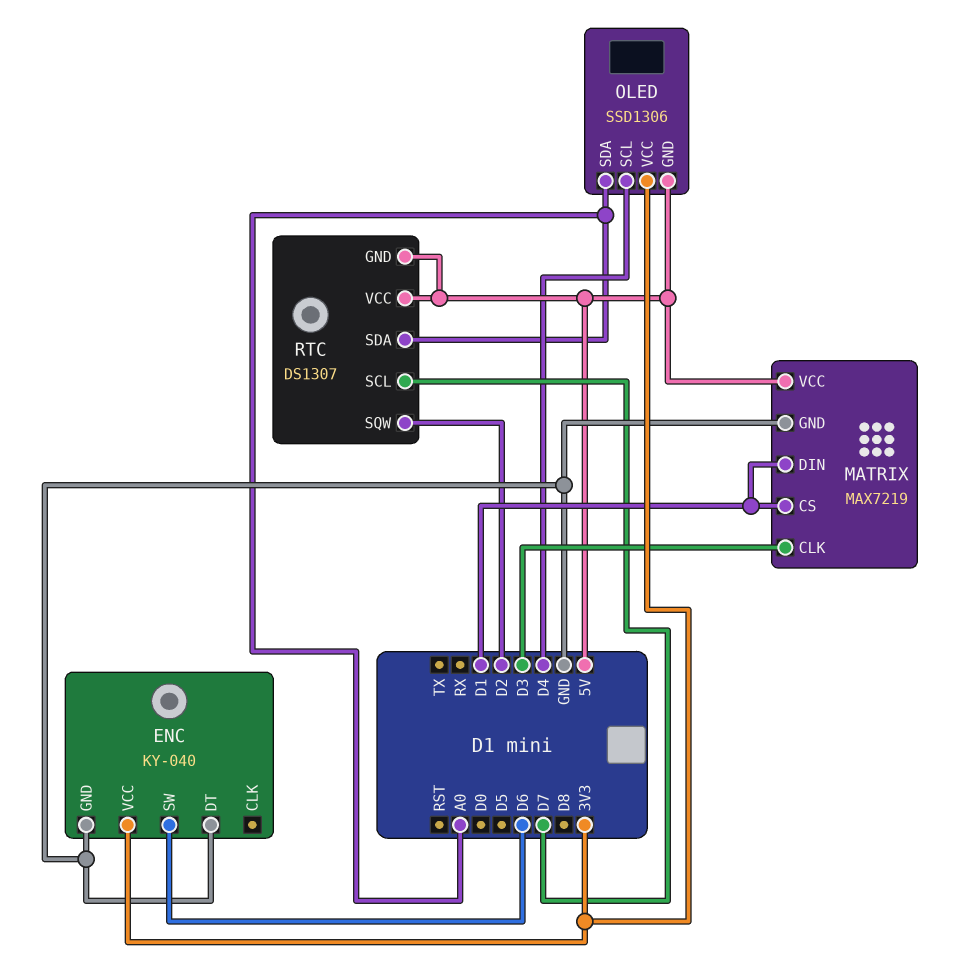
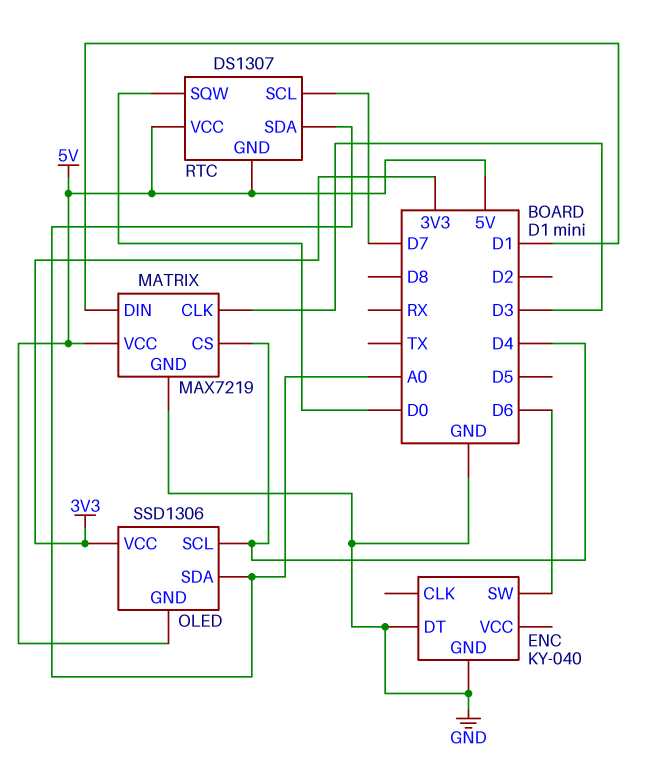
ENC pin VCC: 3V3 -> none
MATRIX pin CS: D1 -> D4
RTC pin SQW: D2 -> D0

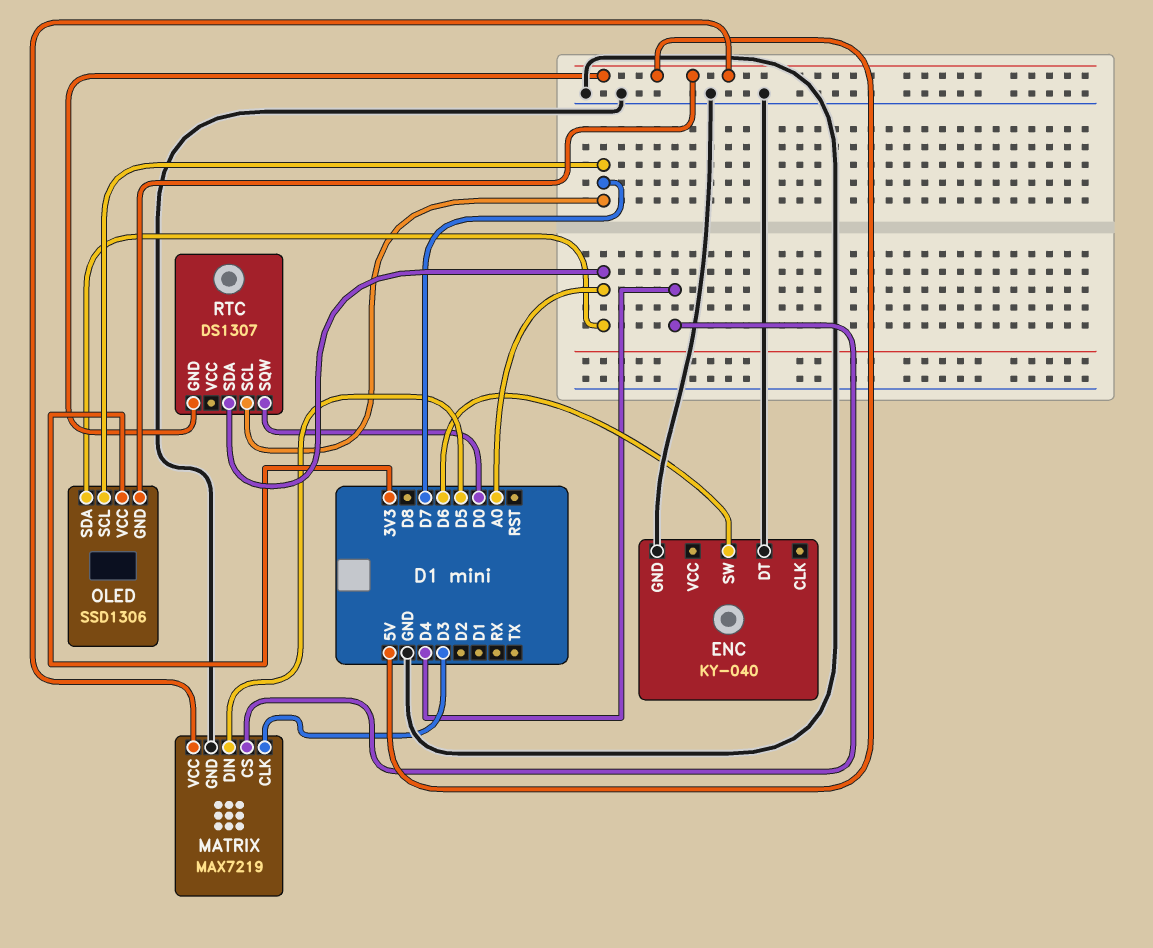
MATRIX pin DIN: D1 -> D5
OLED pin SCL: D4 -> D7
RTC pin VCC: 5V -> none

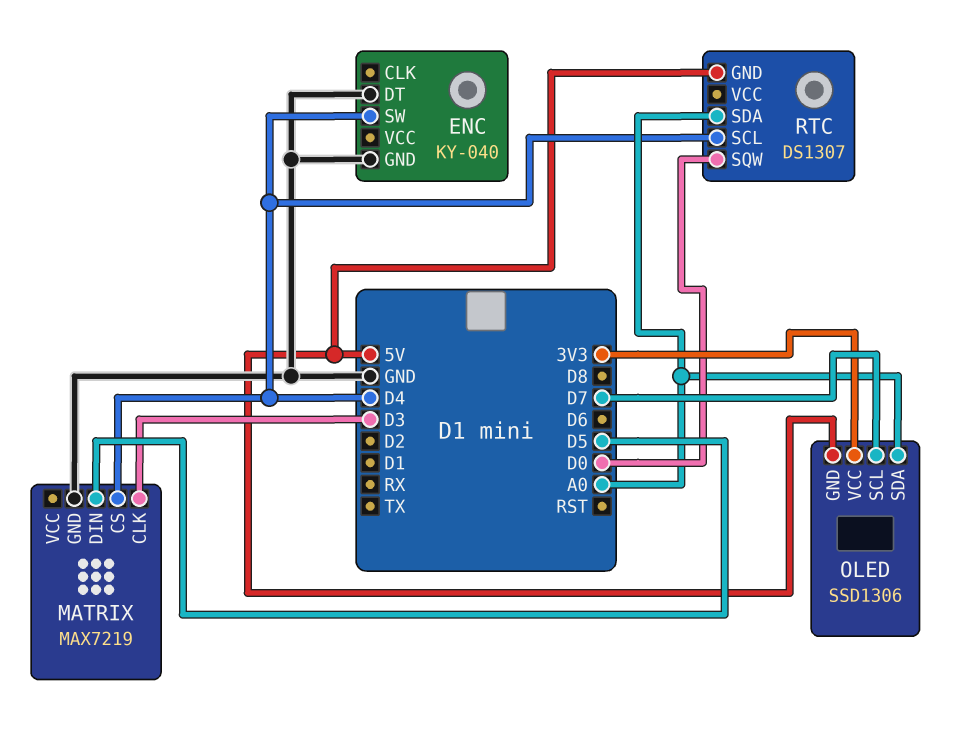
ENC pin SW: D6 -> D4
MATRIX pin VCC: 5V -> none
RTC pin SCL: D7 -> D4

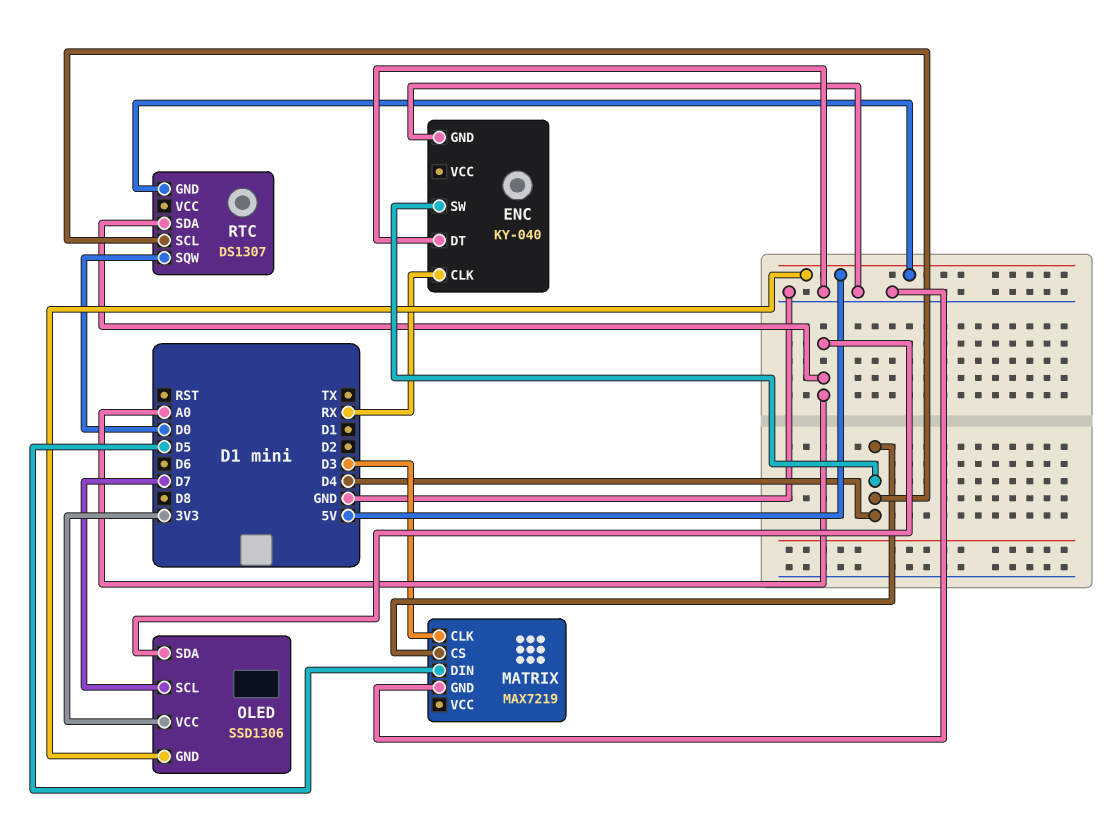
ENC pin CLK: none -> RX

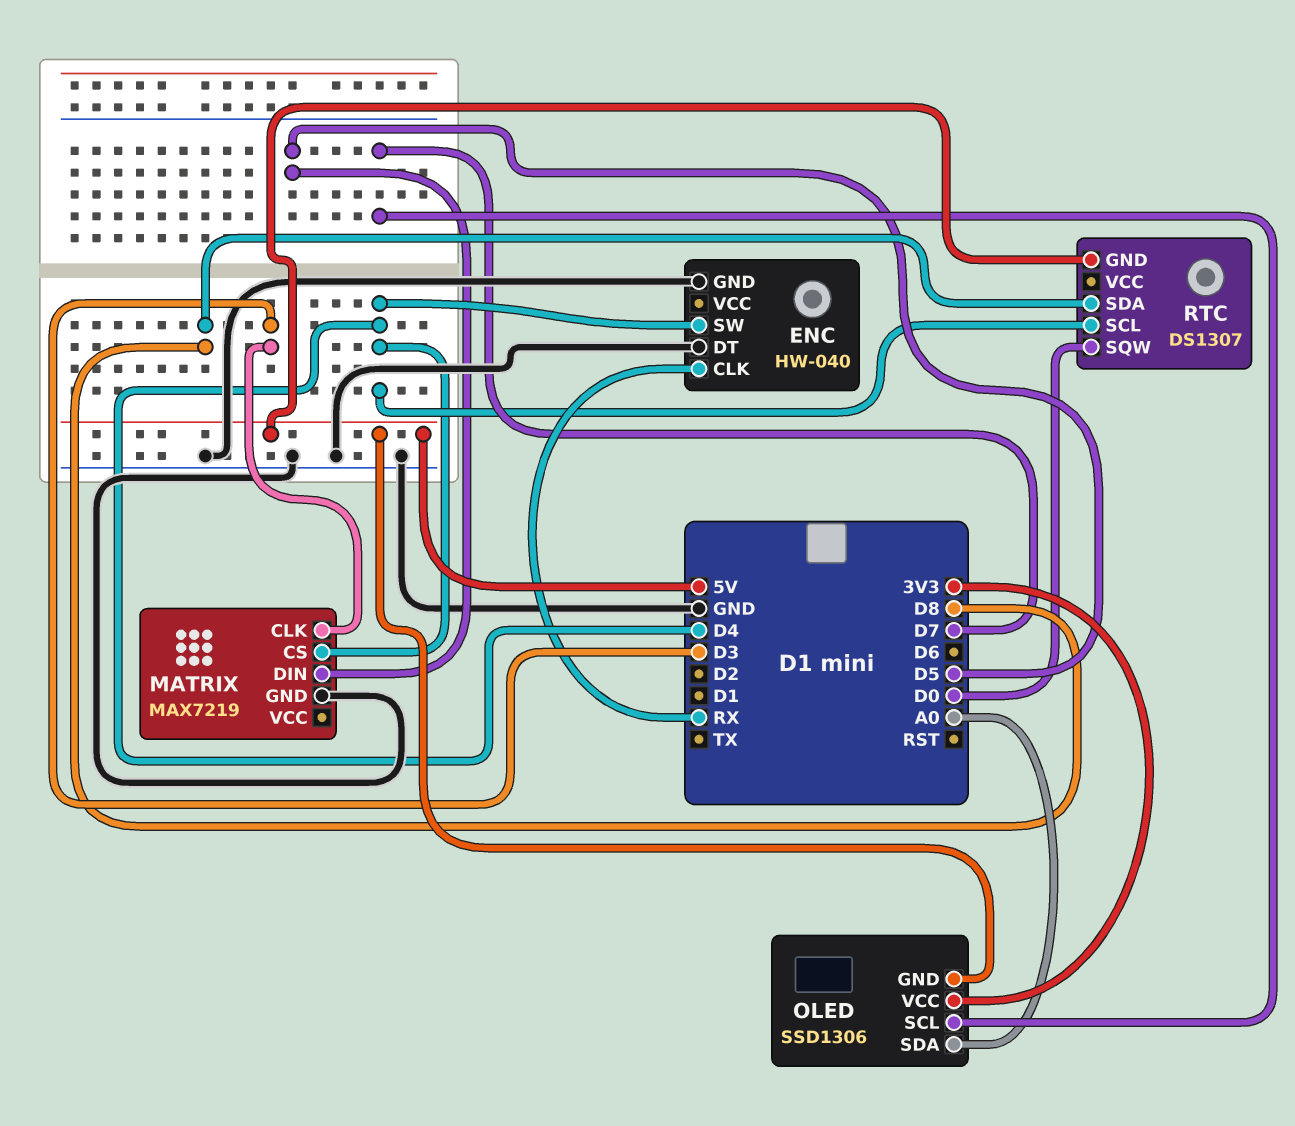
ENC: KY-040 -> HW-040
RTC pin SDA: A0 -> D8

